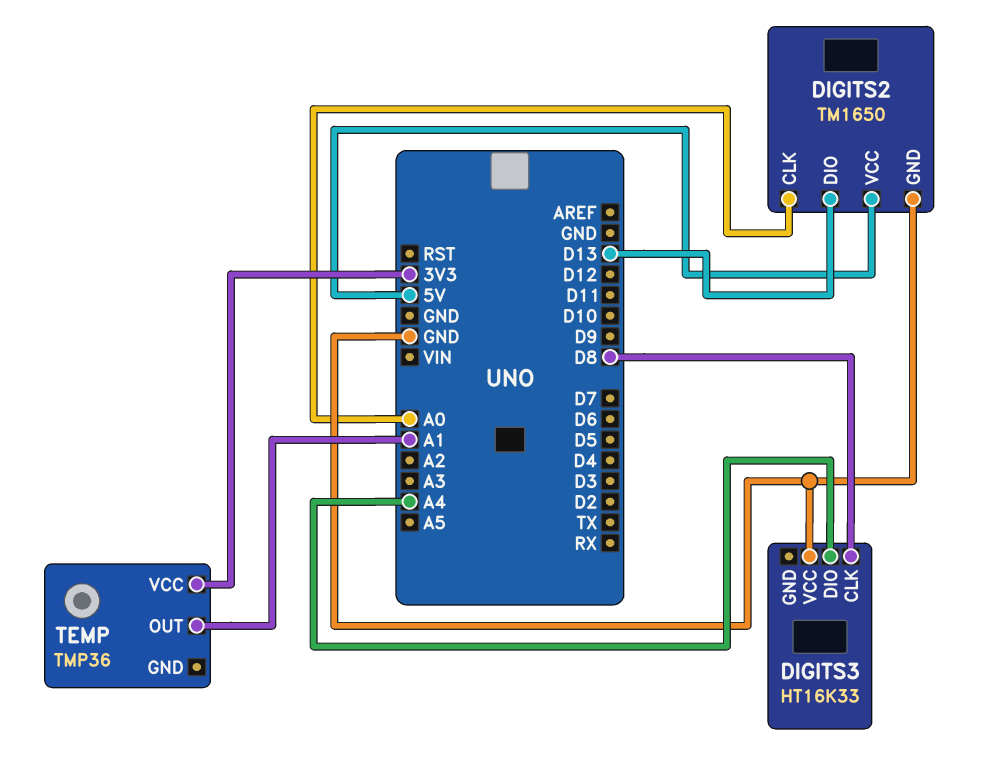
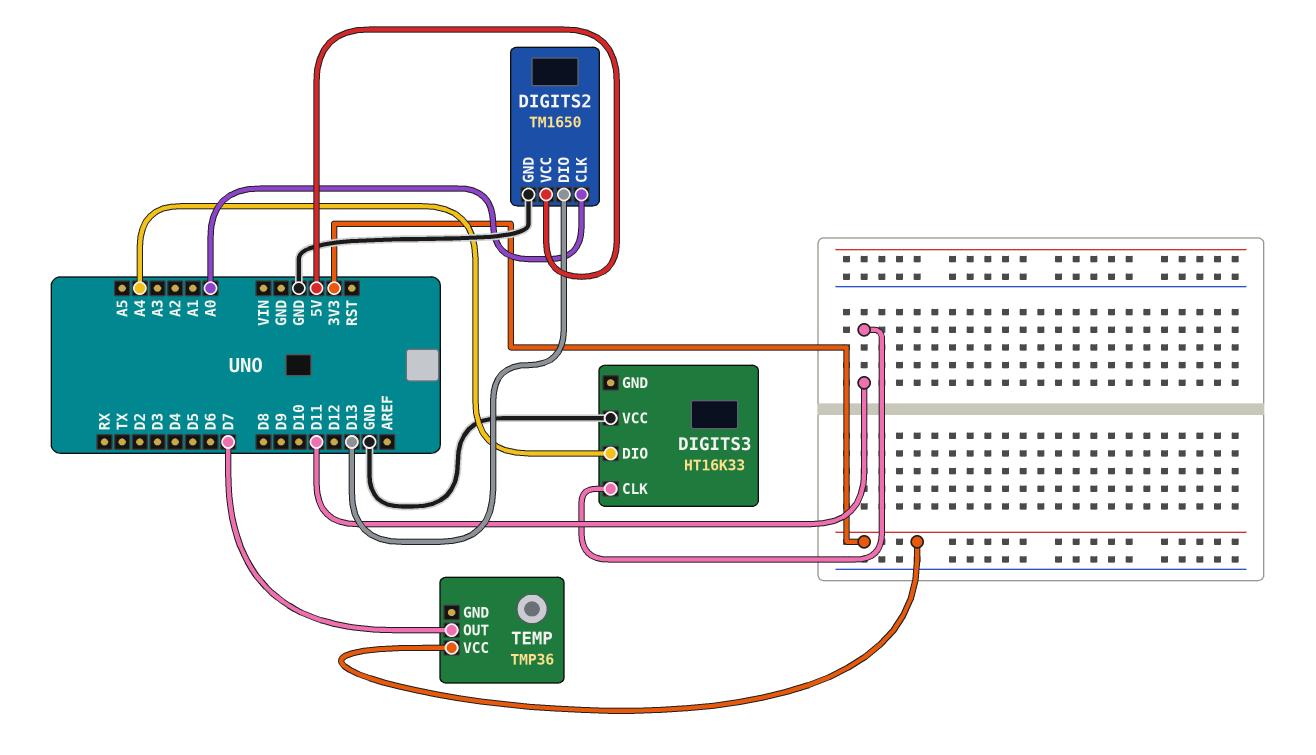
DIGITS3 pin CLK: D8 -> D11
TEMP pin OUT: A1 -> D7

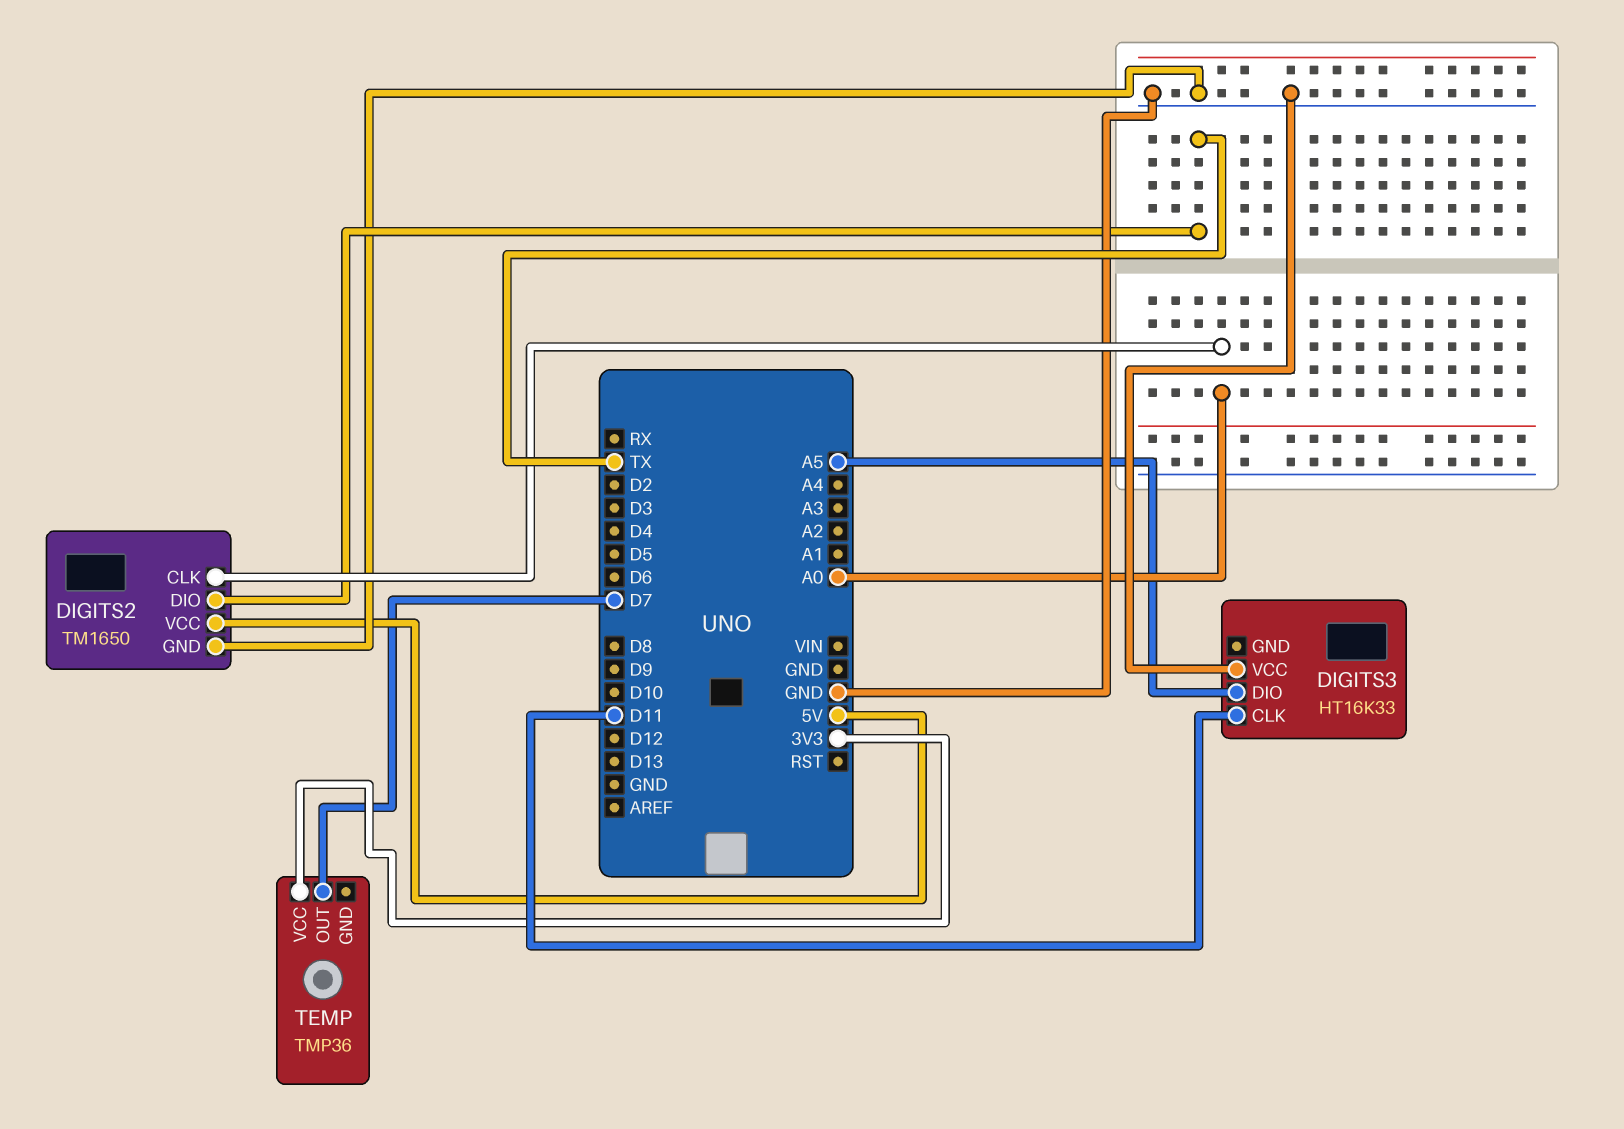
DIGITS2 pin DIO: D13 -> TX
DIGITS3 pin DIO: A4 -> A5

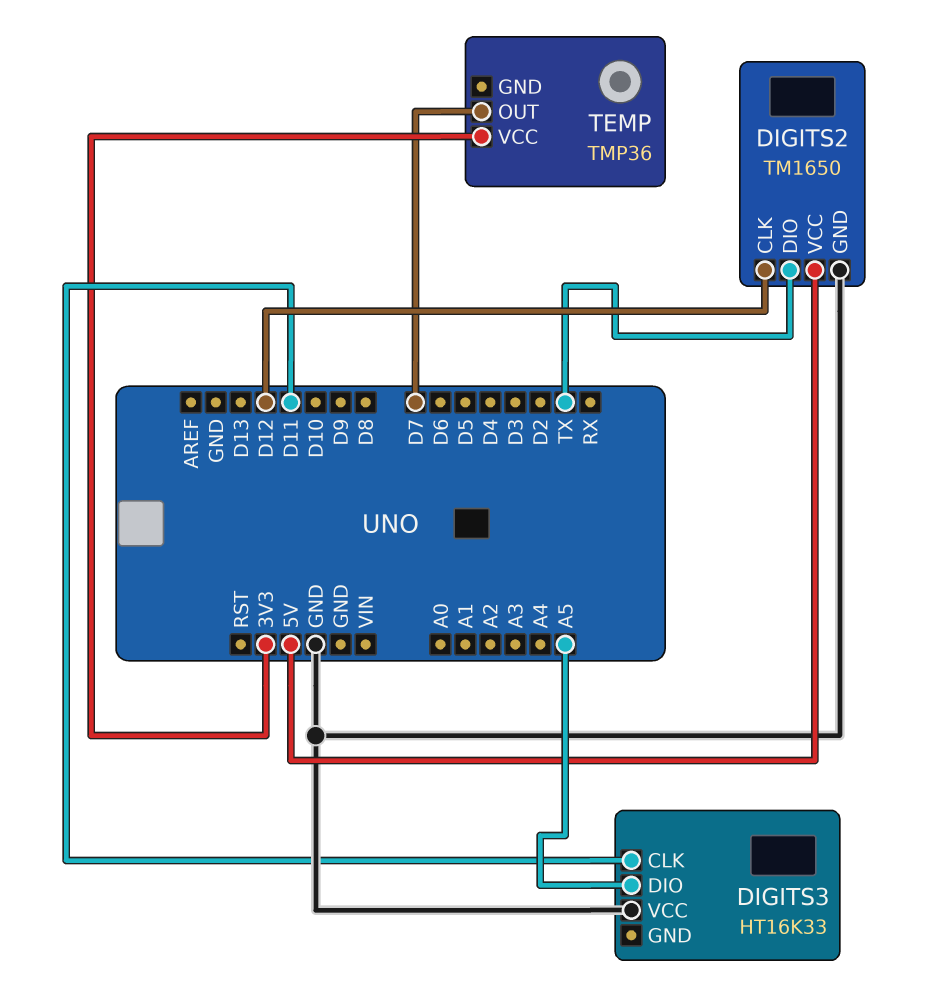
DIGITS2 pin CLK: A0 -> D12

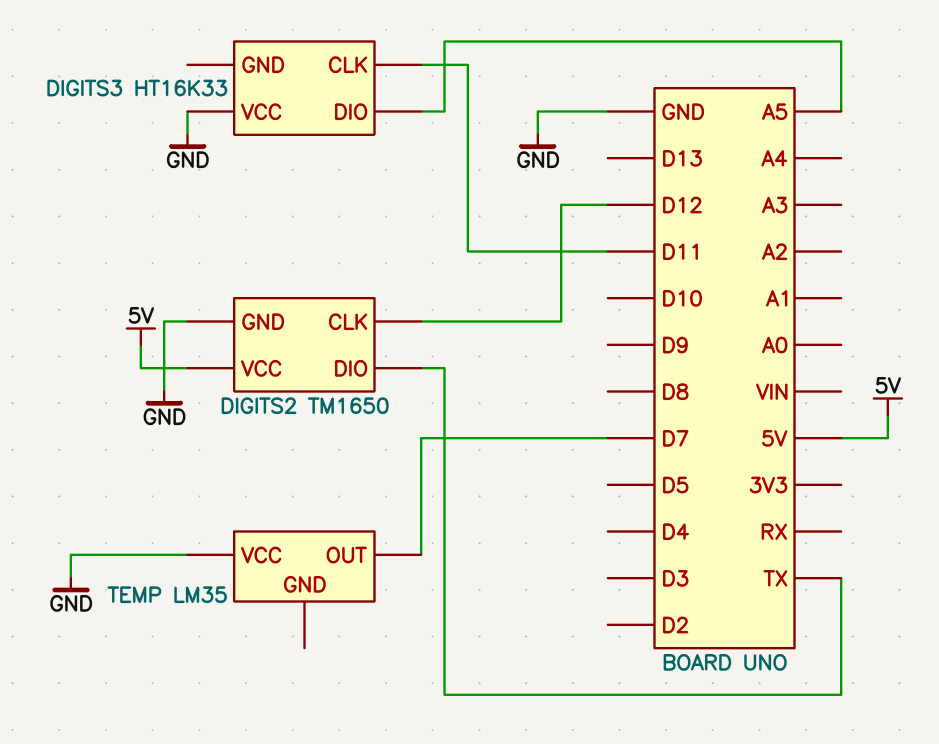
TEMP: TMP36 -> LM35
TEMP pin VCC: 3V3 -> GND

